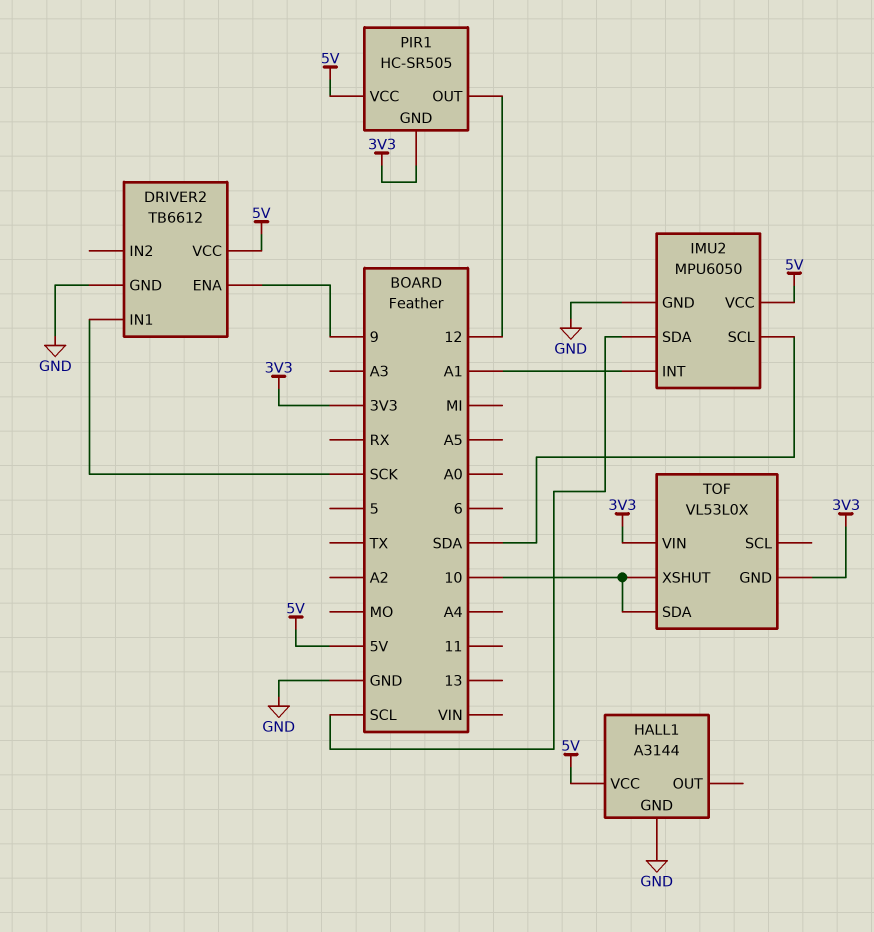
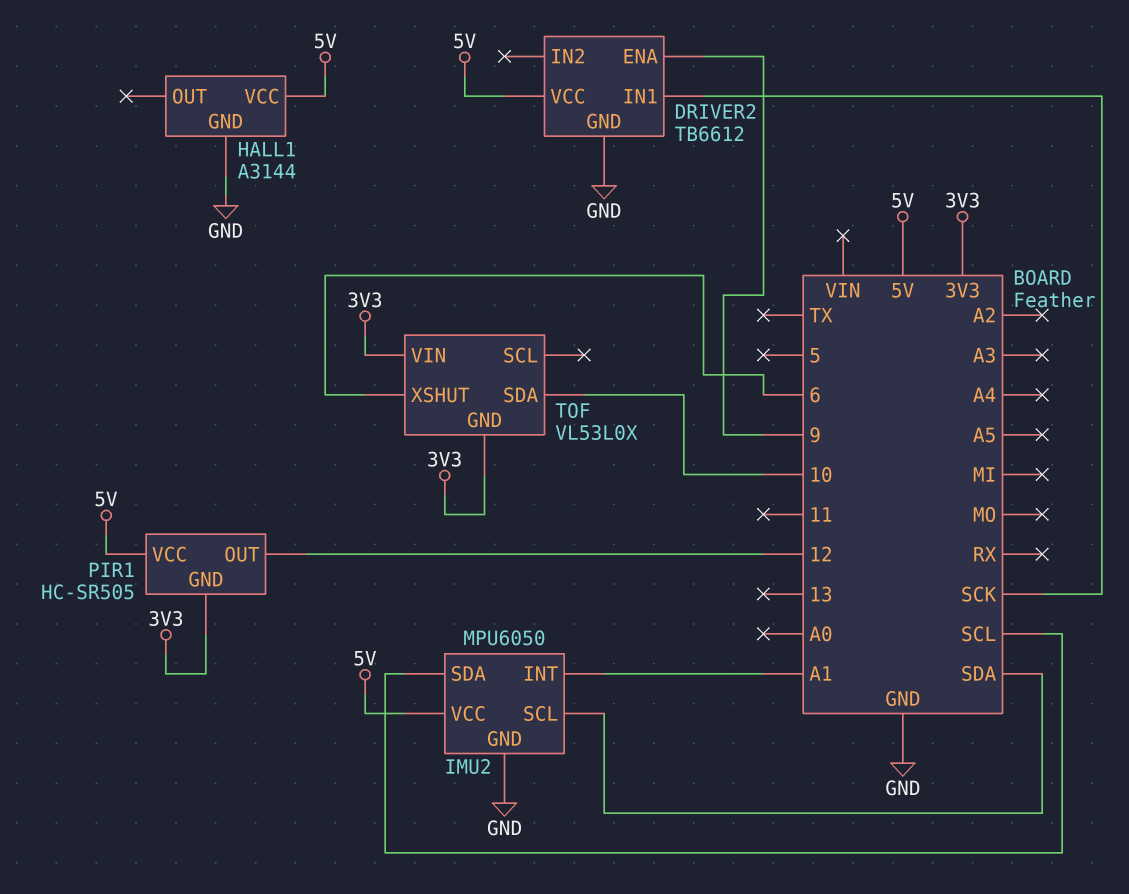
TOF pin XSHUT: 10 -> 6

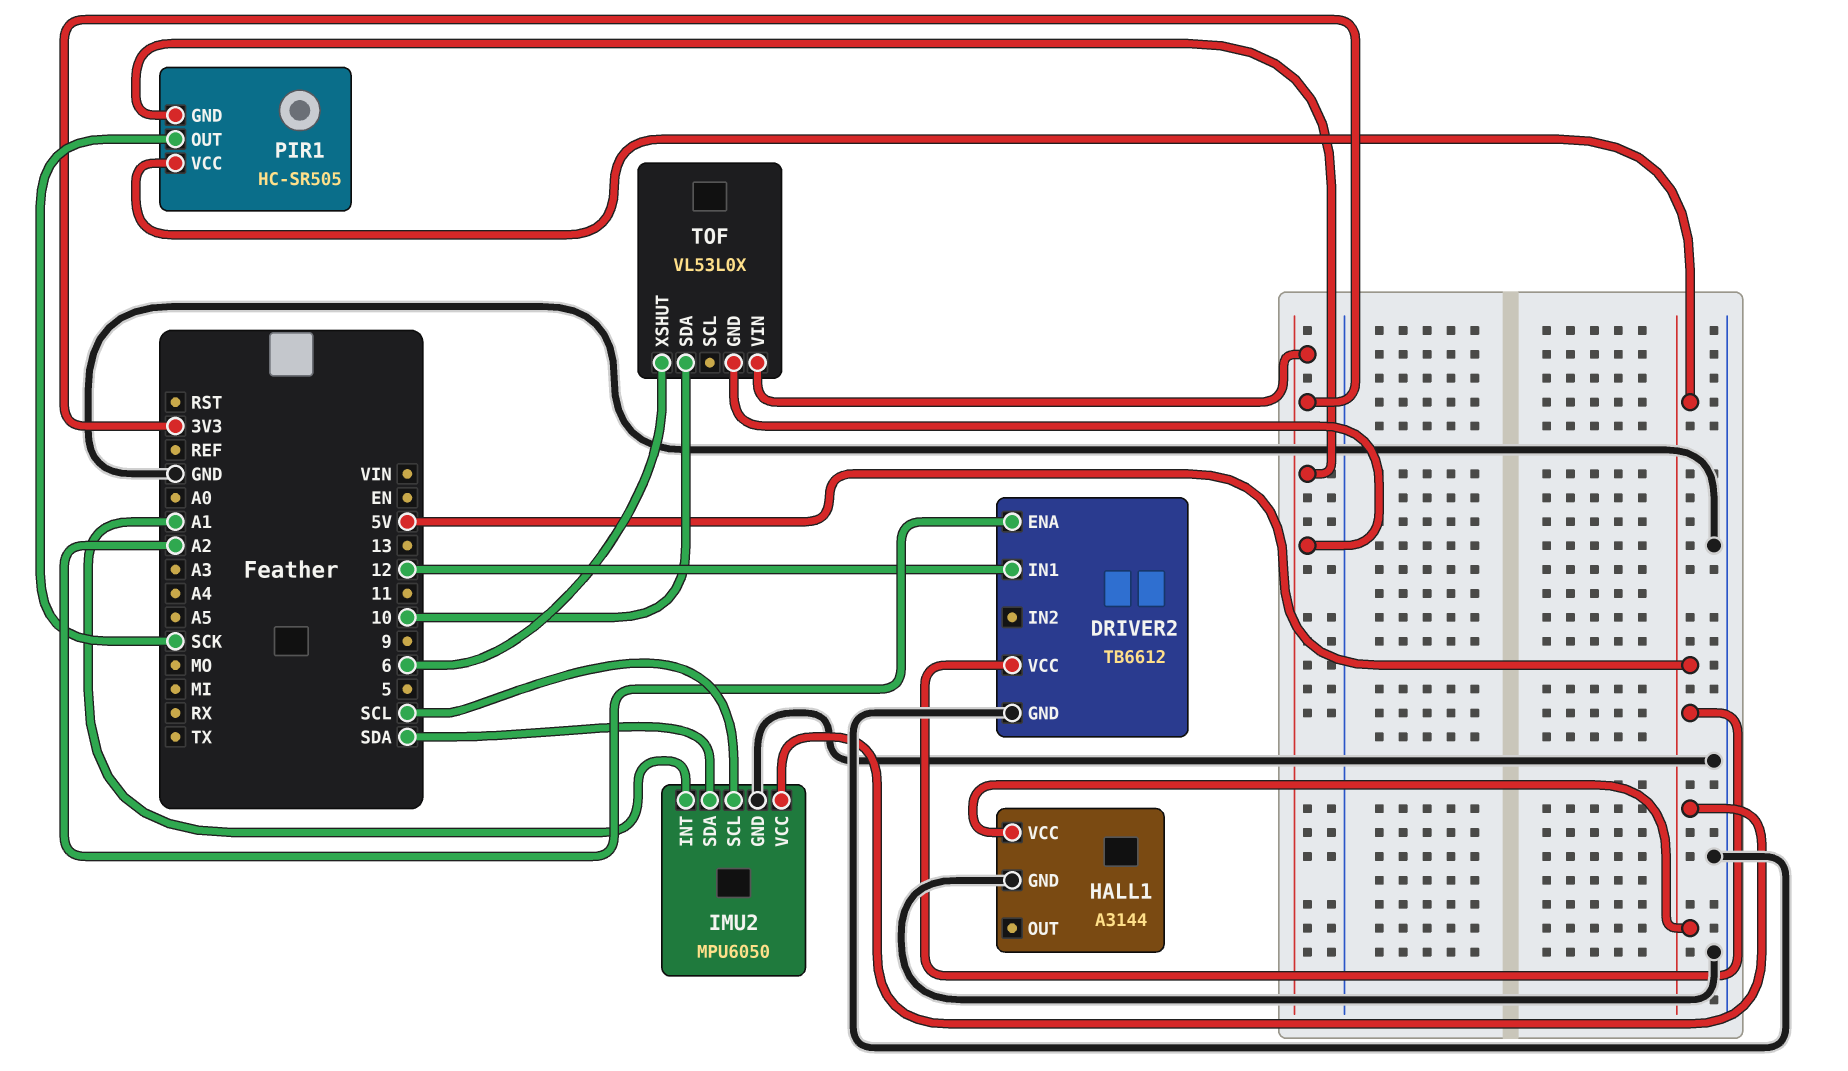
DRIVER2 pin ENA: 9 -> A2
DRIVER2 pin IN1: SCK -> 12
IMU2 pin SCL: SDA -> SCL
IMU2 pin SDA: SCL -> SDA
PIR1 pin OUT: 12 -> SCK

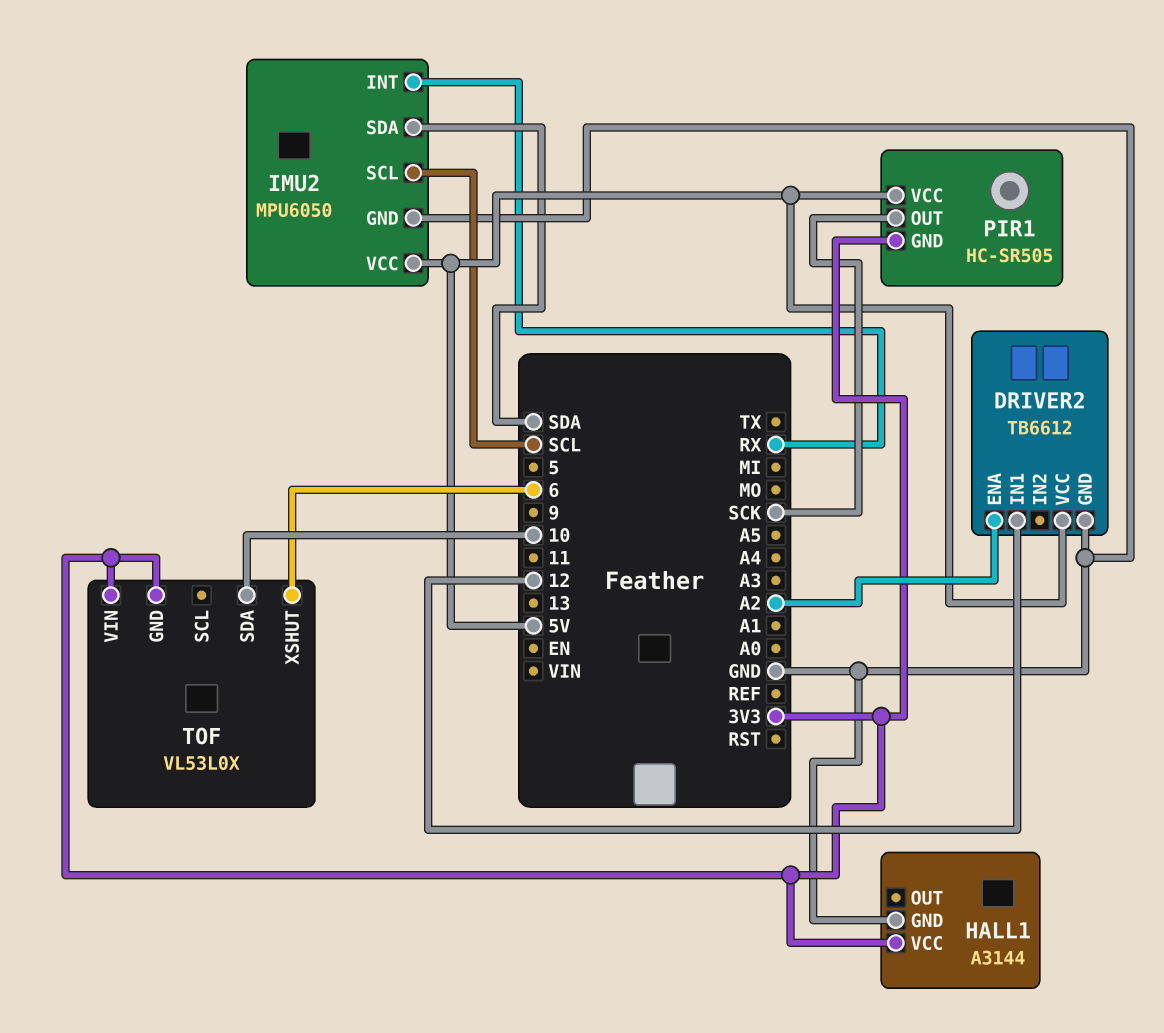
HALL1 pin VCC: 5V -> 3V3
IMU2 pin INT: A1 -> RX

